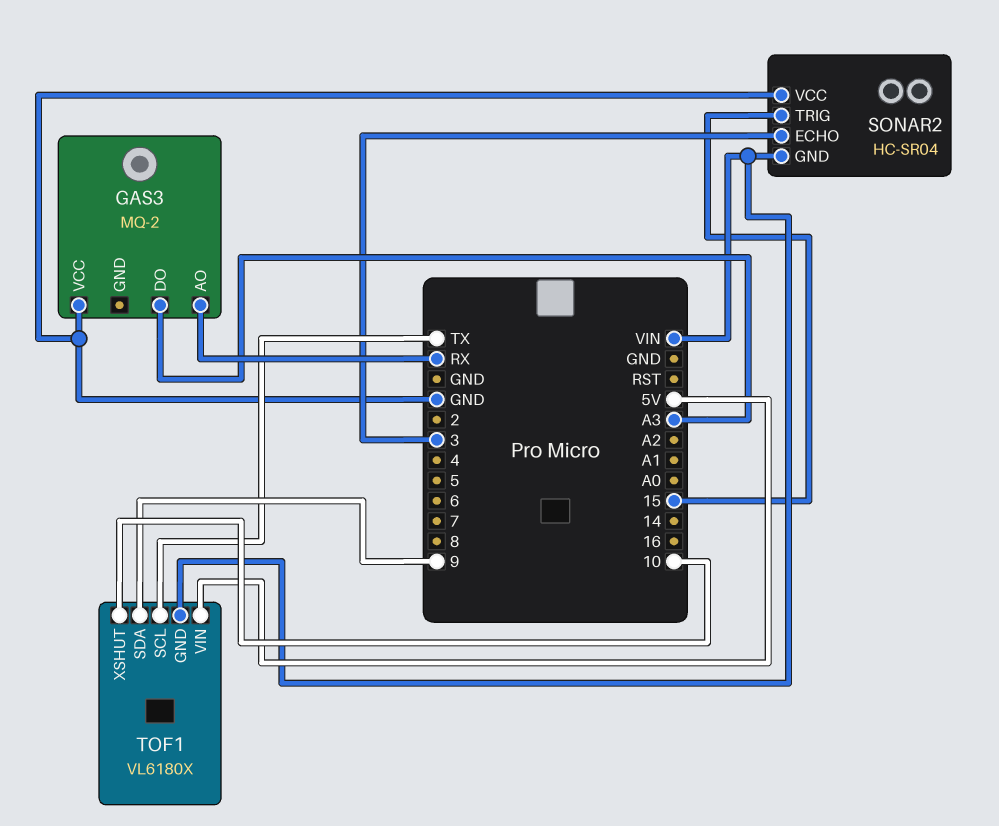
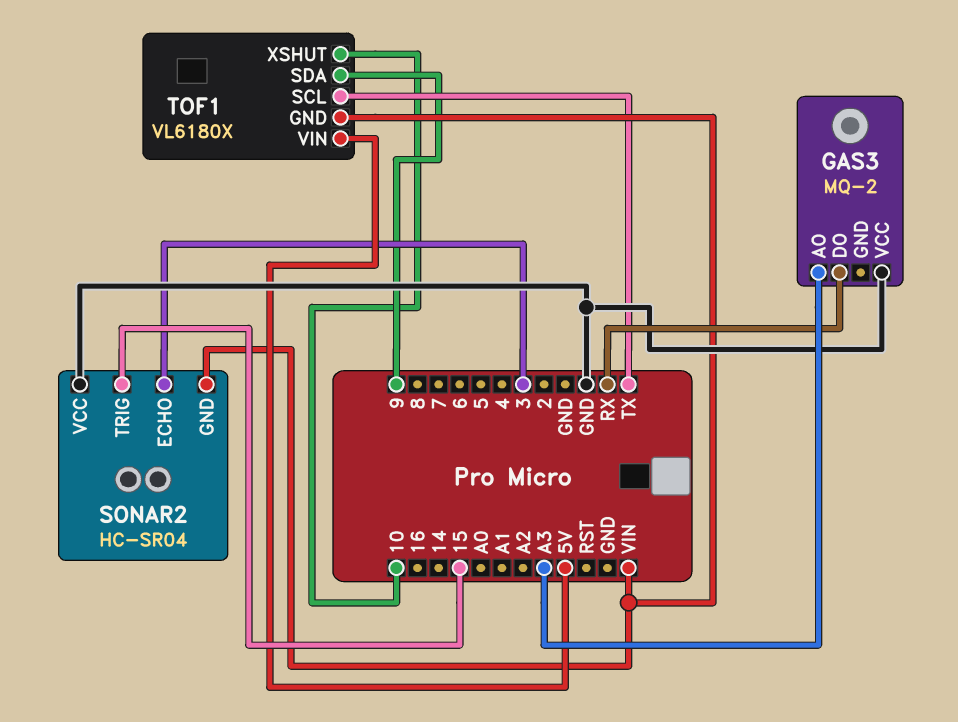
GAS3 pin AO: RX -> A3
GAS3 pin DO: A3 -> RX

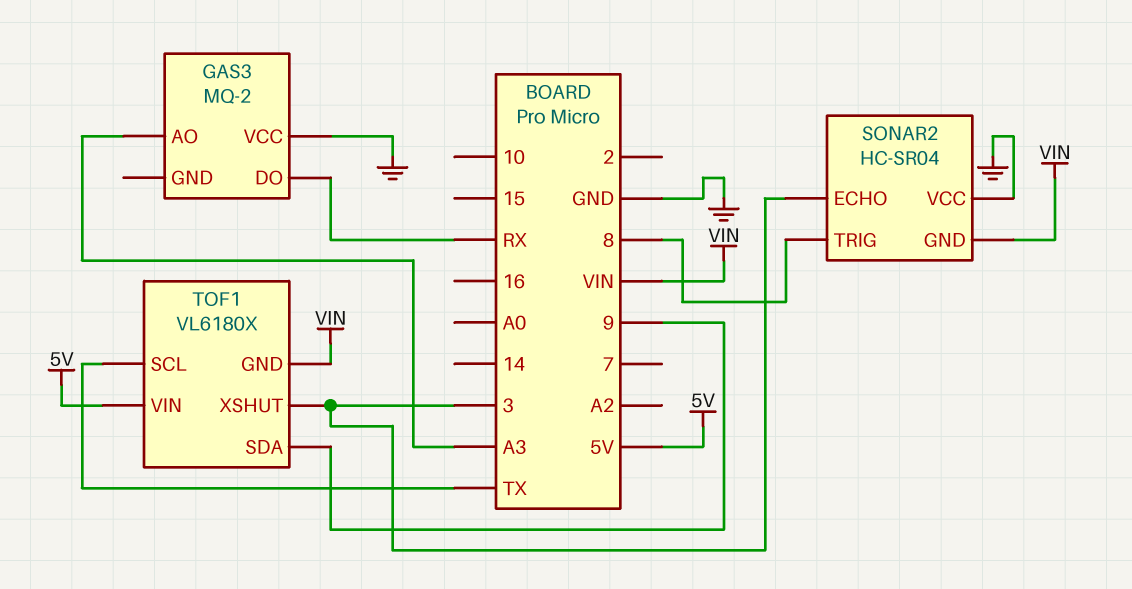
SONAR2 pin TRIG: 15 -> 8
TOF1 pin XSHUT: 10 -> 3

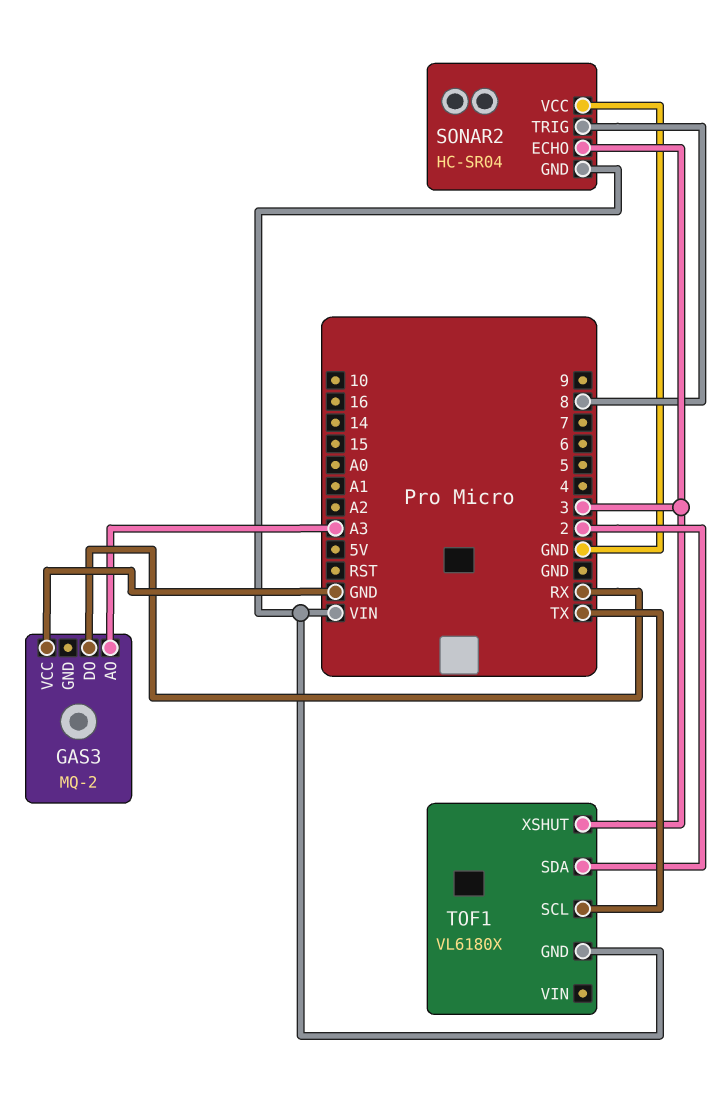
TOF1 pin SDA: 9 -> 2
TOF1 pin VIN: 5V -> none

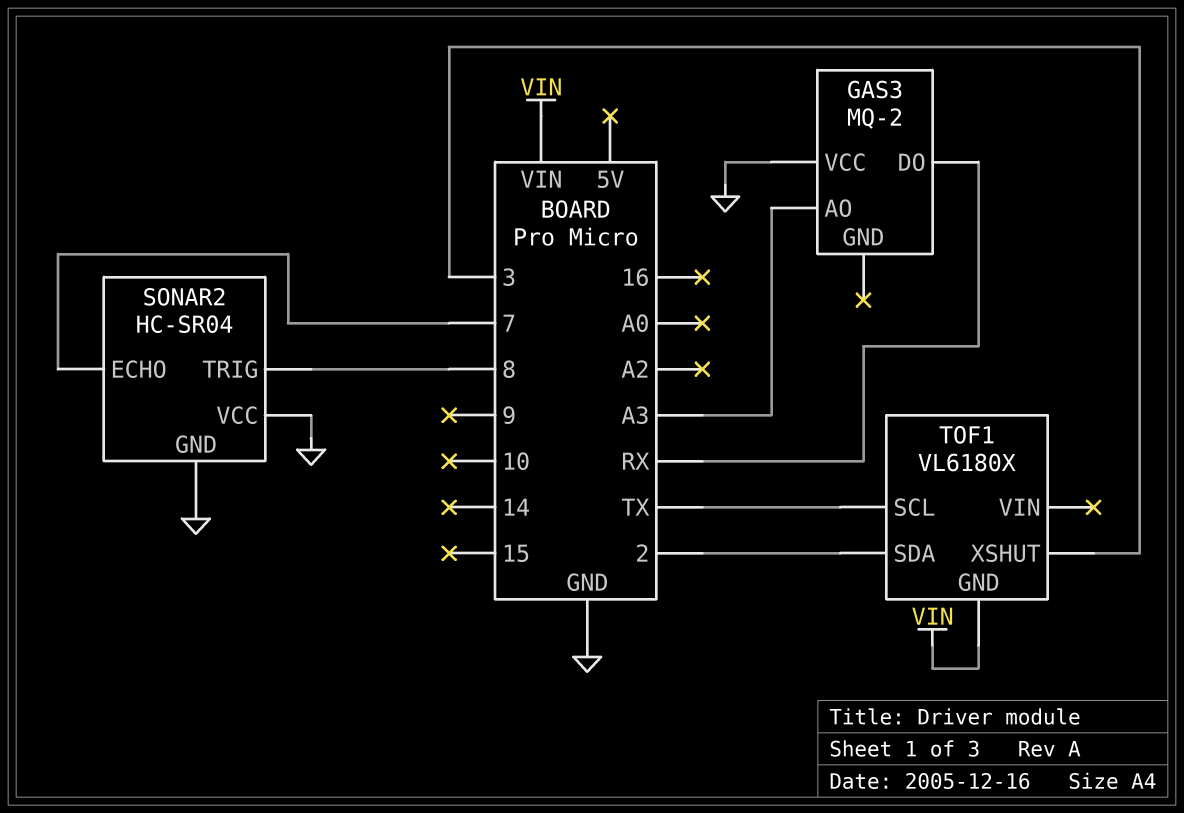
SONAR2 pin ECHO: 3 -> 7
SONAR2 pin GND: VIN -> GND

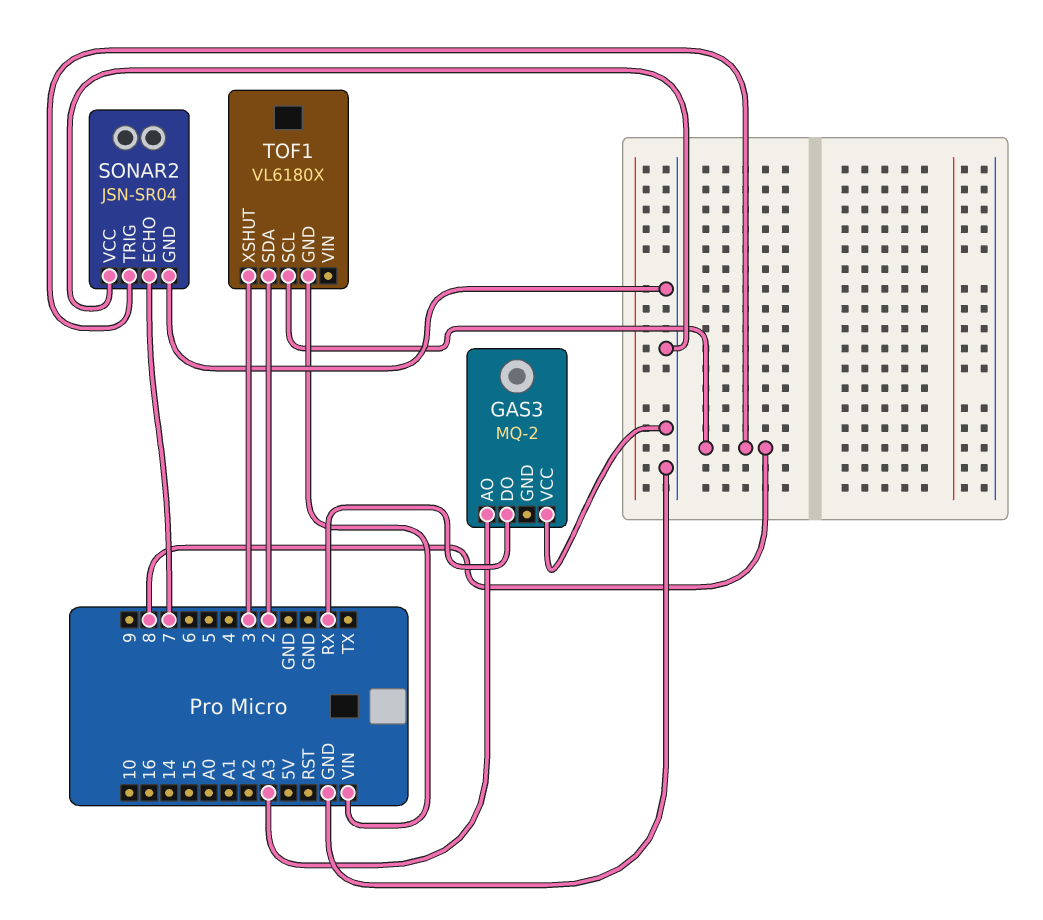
SONAR2: HC-SR04 -> JSN-SR04
TOF1 pin SCL: TX -> 8

